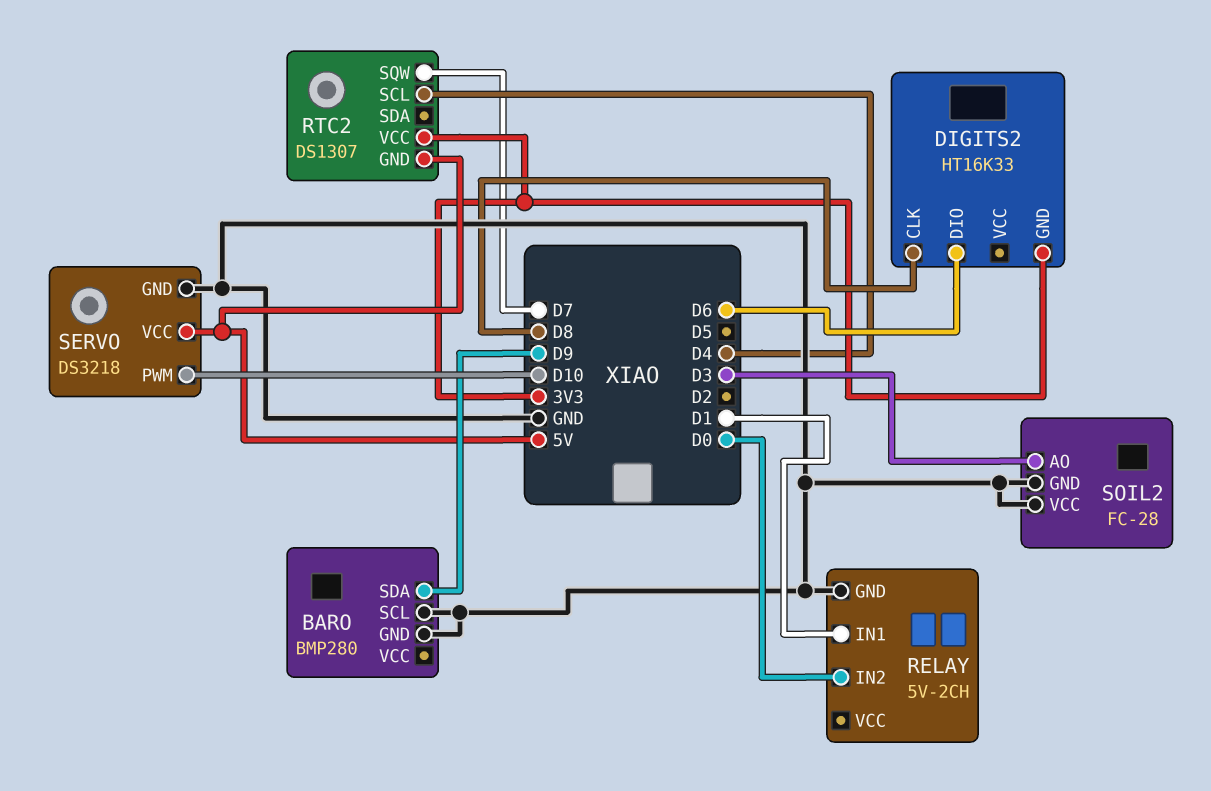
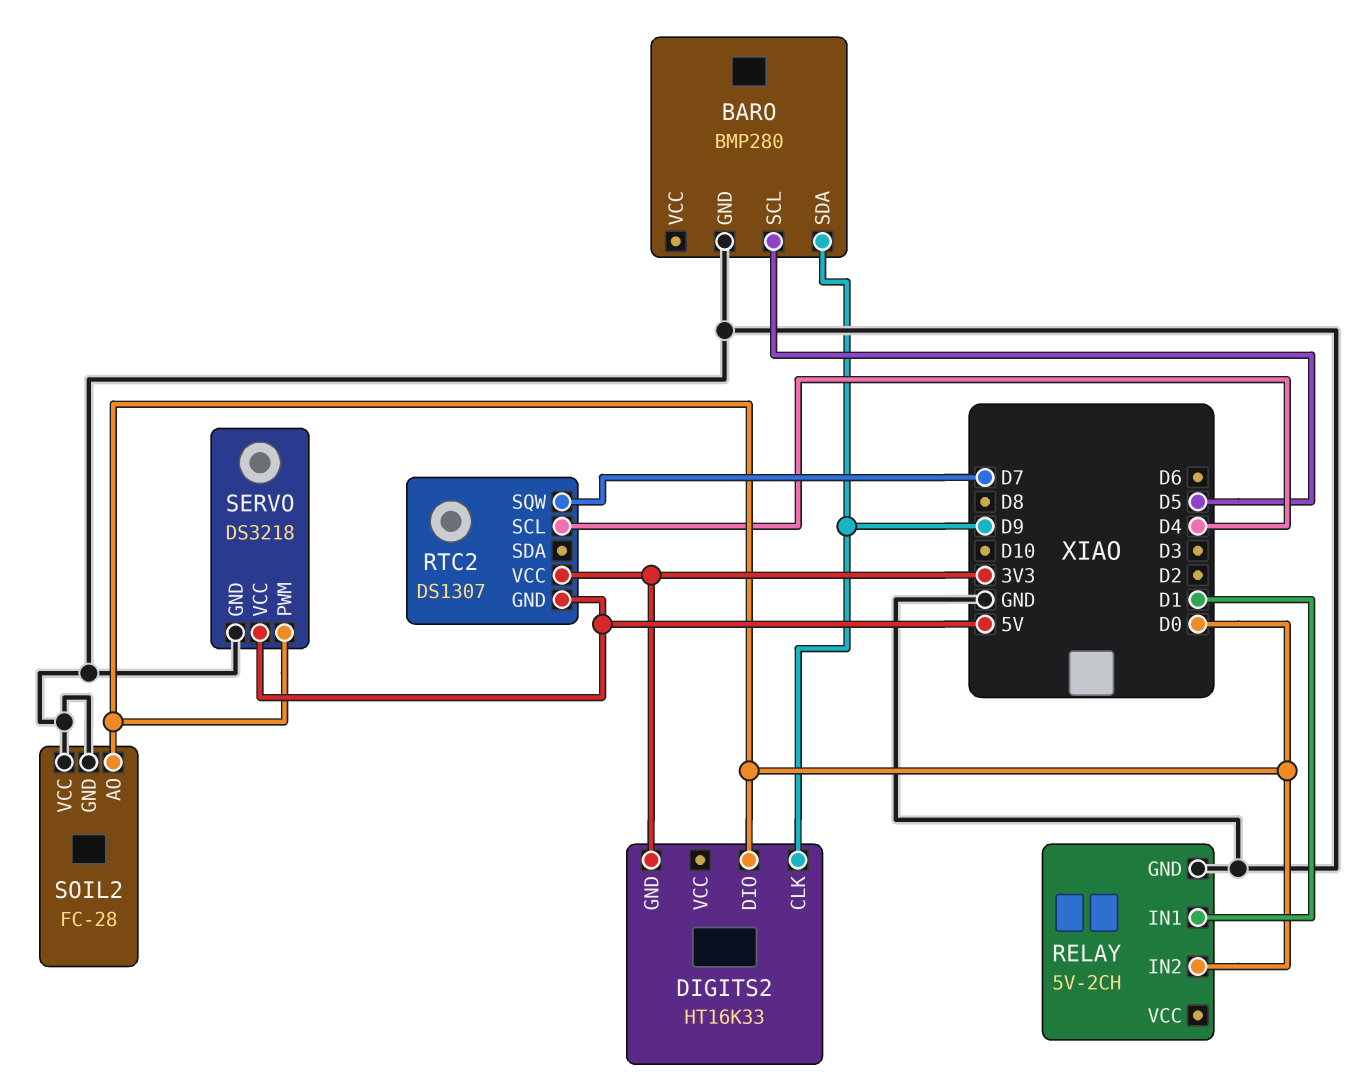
BARO pin SCL: GND -> D5
DIGITS2 pin CLK: D8 -> D9
DIGITS2 pin DIO: D6 -> D0
SERVO pin PWM: D10 -> D0
SOIL2 pin AO: D3 -> D0

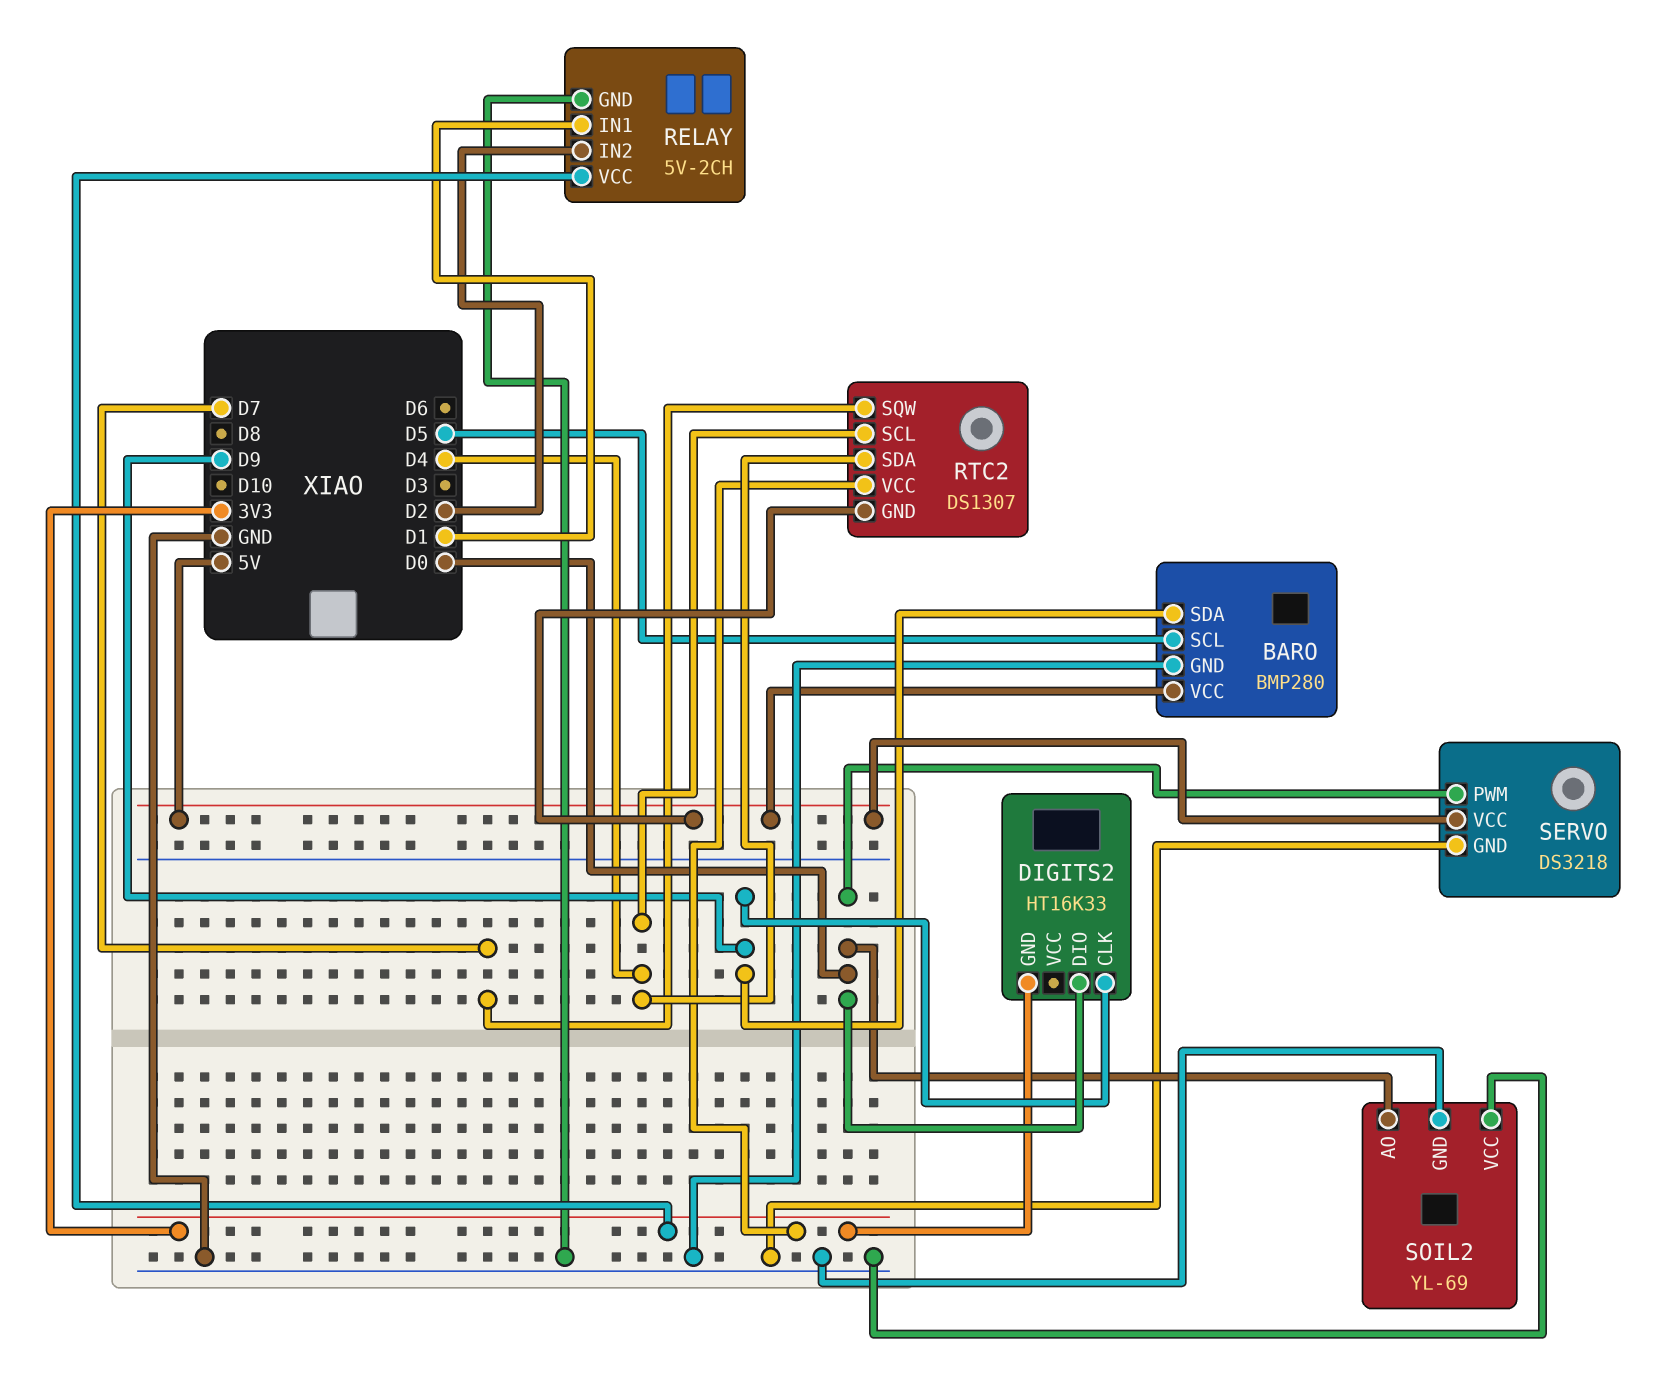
BARO pin VCC: none -> 5V
RELAY pin IN2: D0 -> D2
RELAY pin VCC: none -> 3V3
RTC2 pin SDA: none -> D4
SOIL2: FC-28 -> YL-69

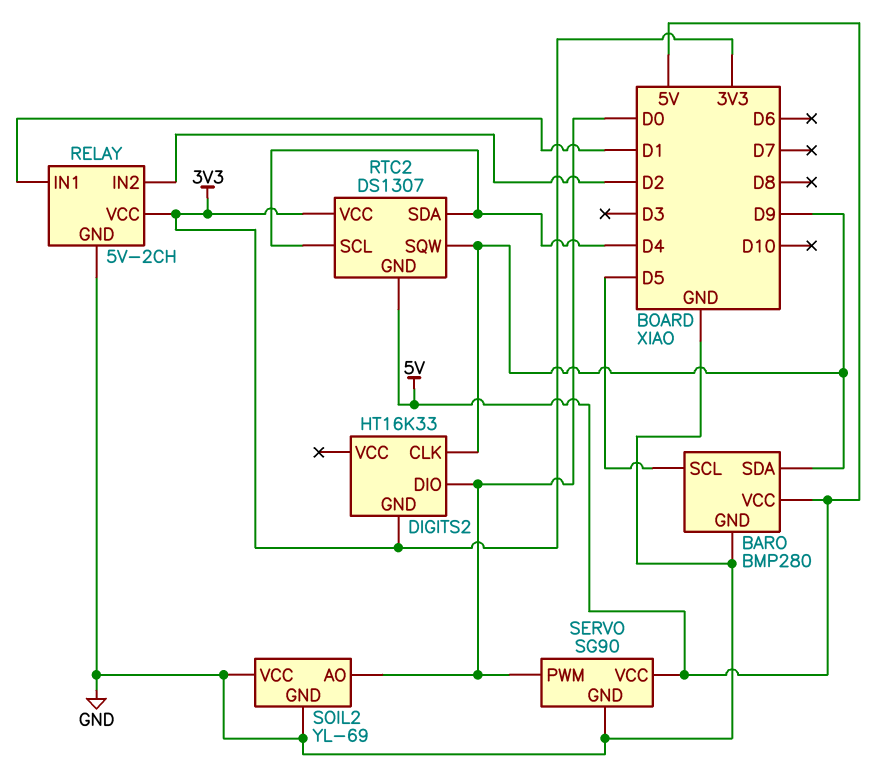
RTC2 pin SQW: D7 -> D9
SERVO: DS3218 -> SG90

